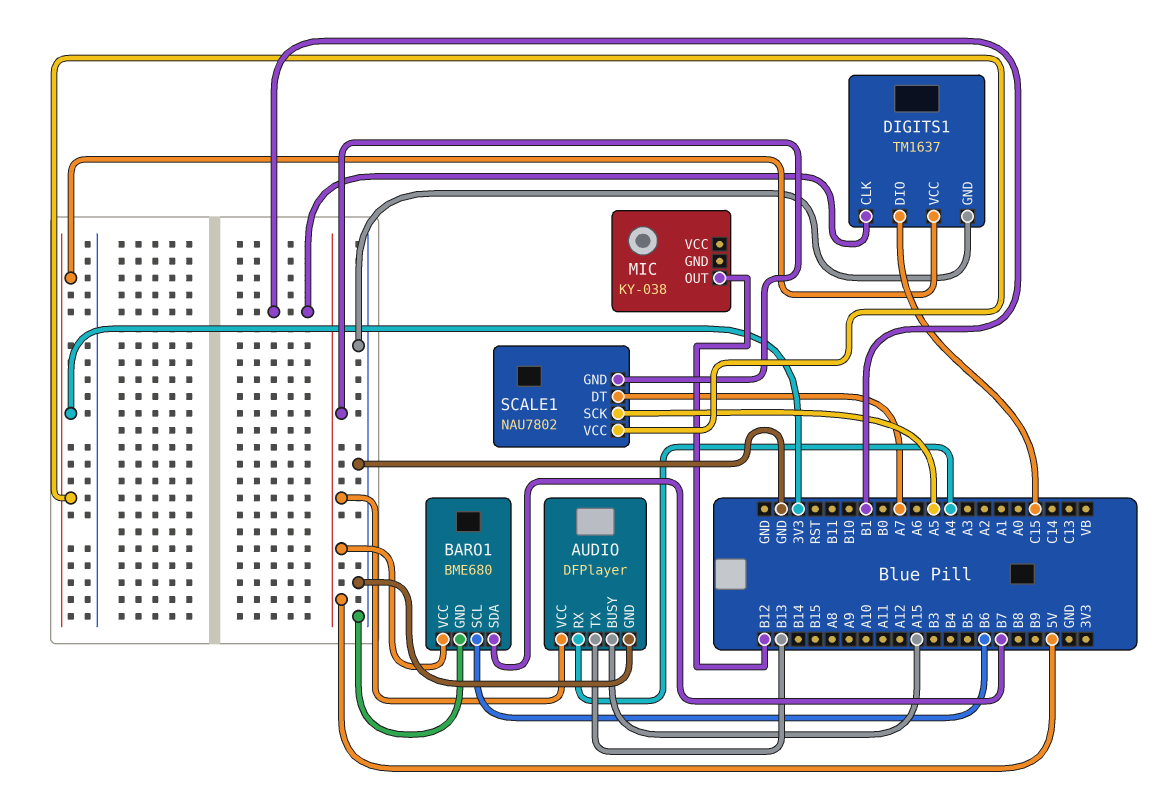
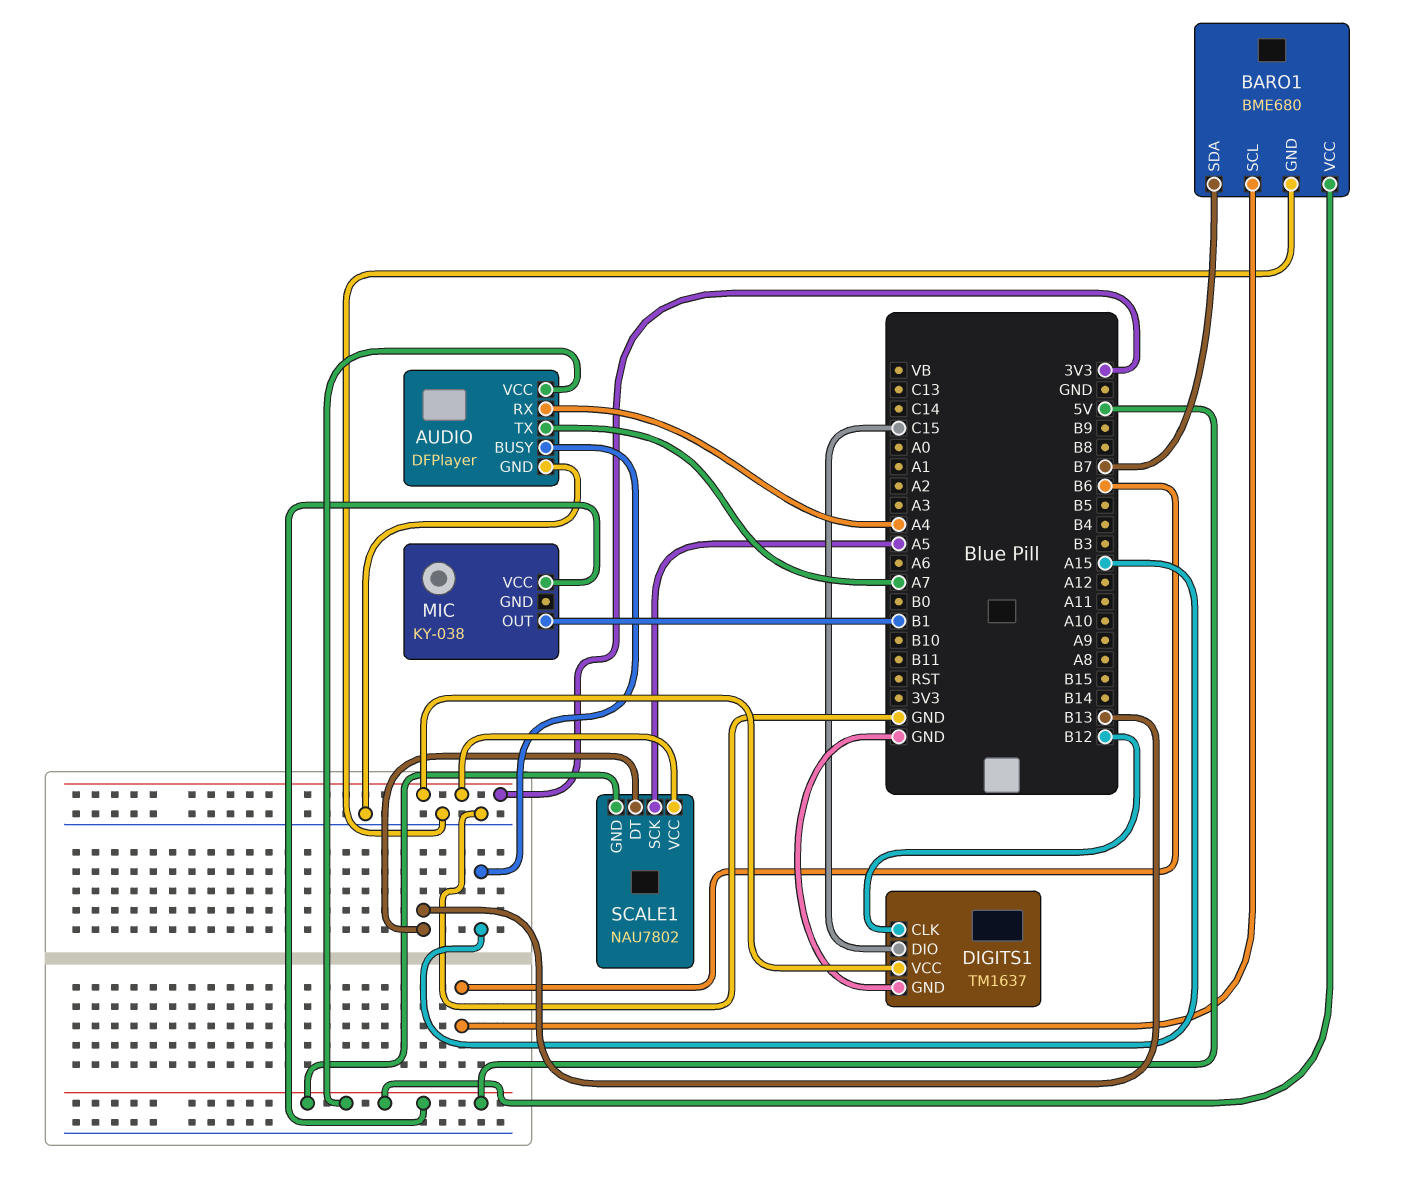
AUDIO pin TX: B13 -> A7
DIGITS1 pin CLK: B1 -> B12
MIC pin OUT: B12 -> B1
MIC pin VCC: none -> 5V
SCALE1 pin DT: A7 -> B13

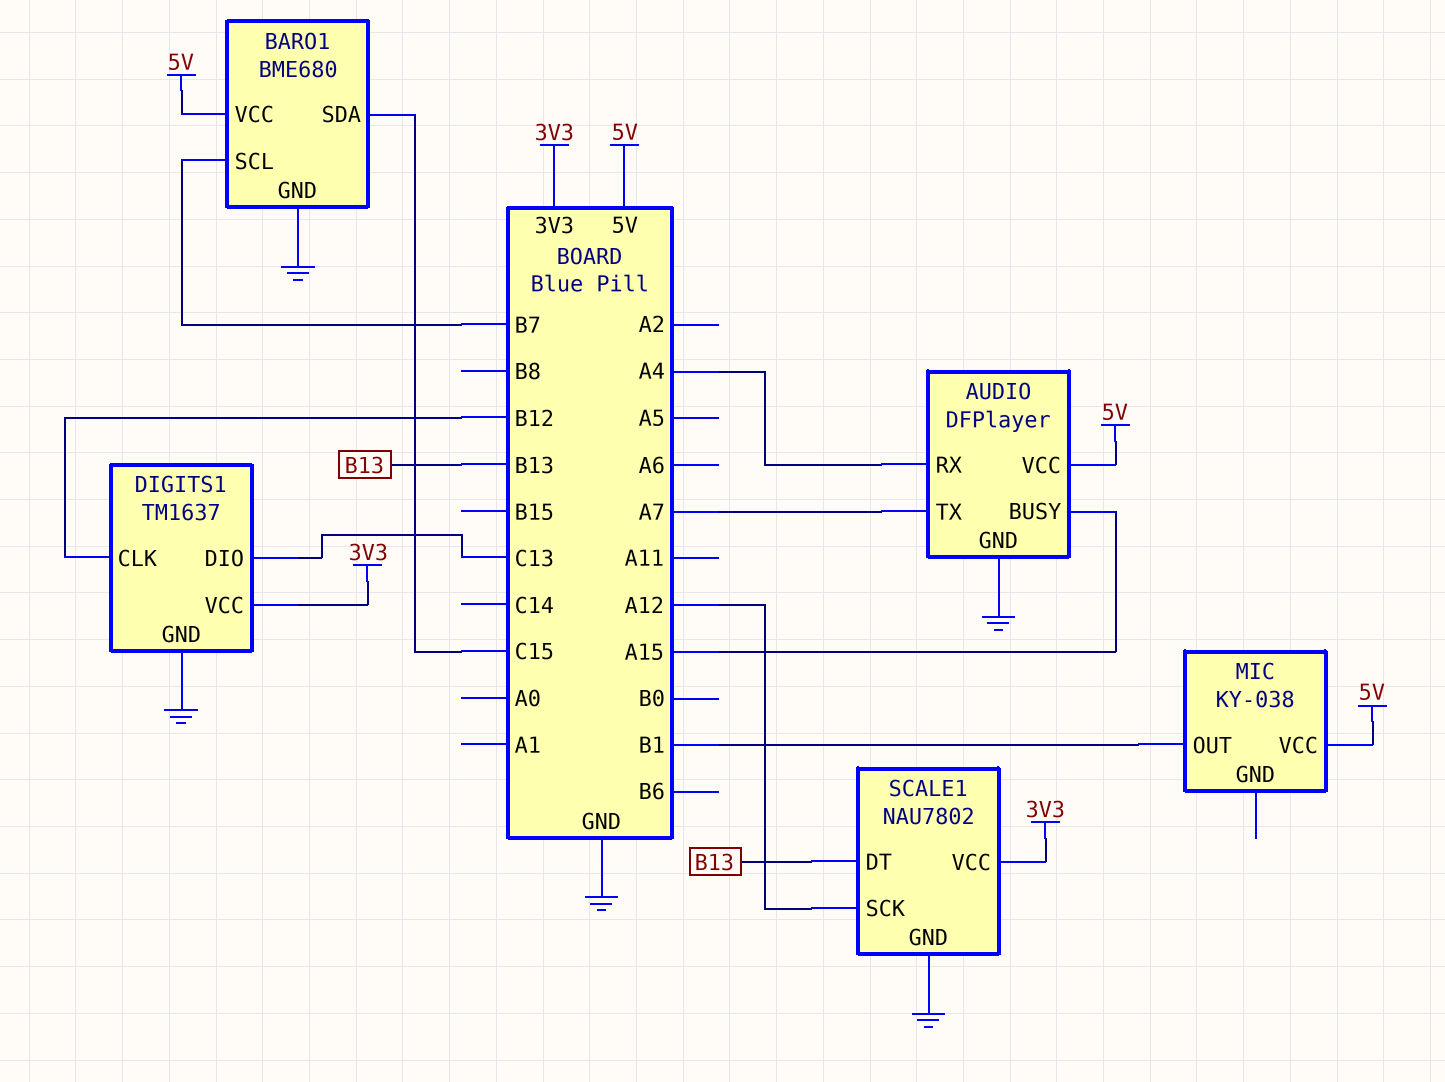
BARO1 pin SCL: B6 -> B7
BARO1 pin SDA: B7 -> C15
DIGITS1 pin DIO: C15 -> C13
SCALE1 pin GND: 5V -> GND
SCALE1 pin SCK: A5 -> A12

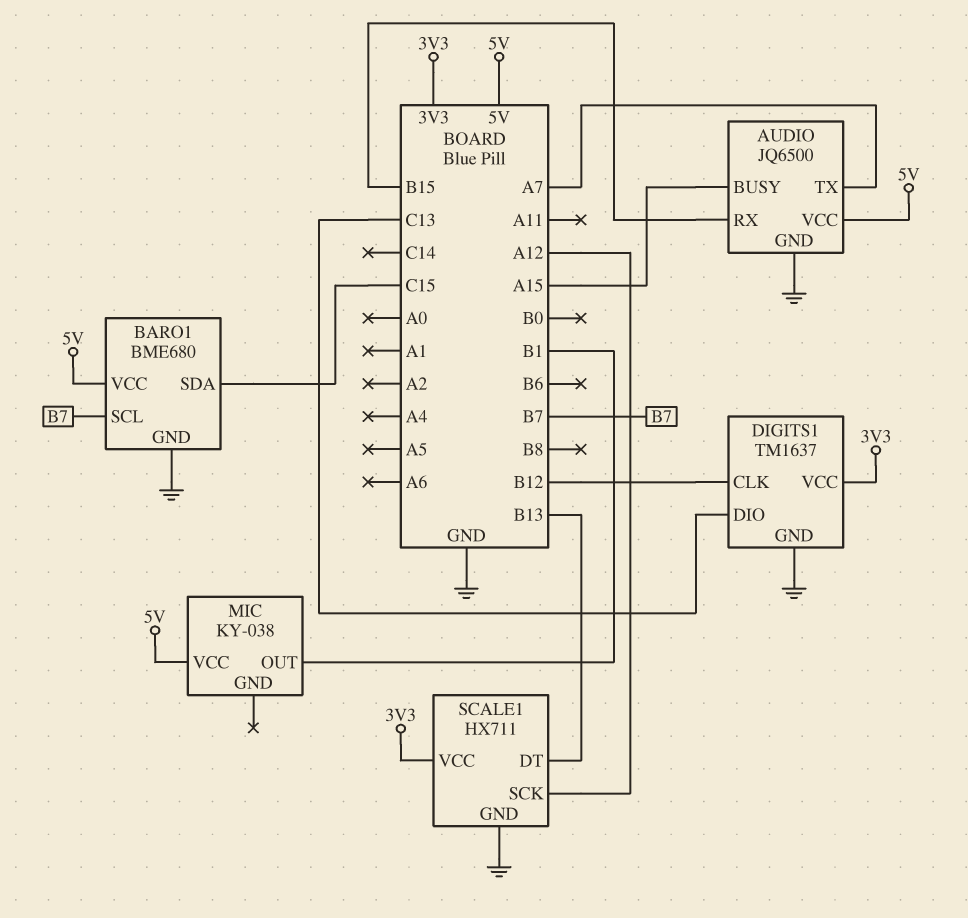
AUDIO: DFPlayer -> JQ6500
AUDIO pin RX: A4 -> B15
SCALE1: NAU7802 -> HX711

